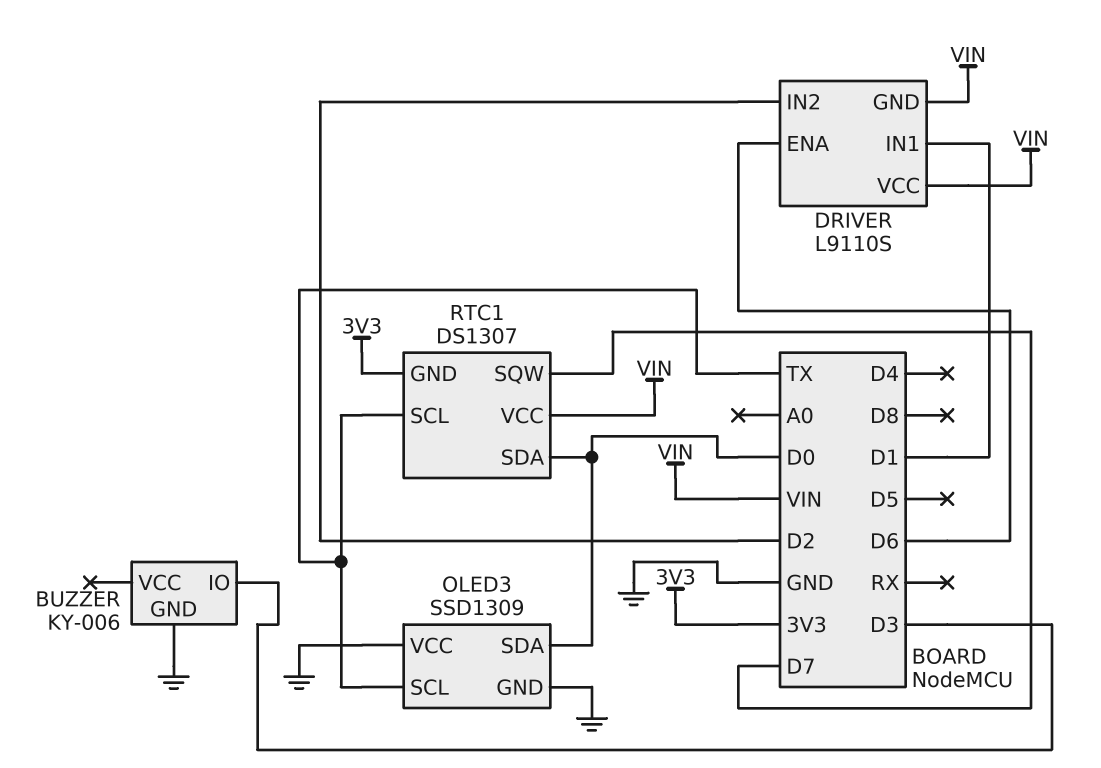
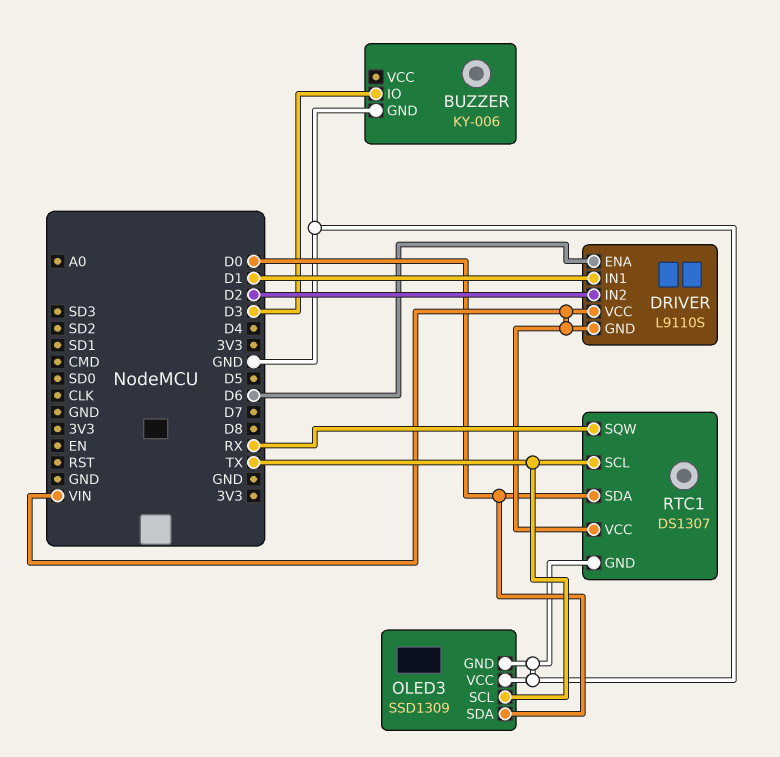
RTC1 pin GND: 3V3 -> GND
RTC1 pin SQW: D7 -> RX

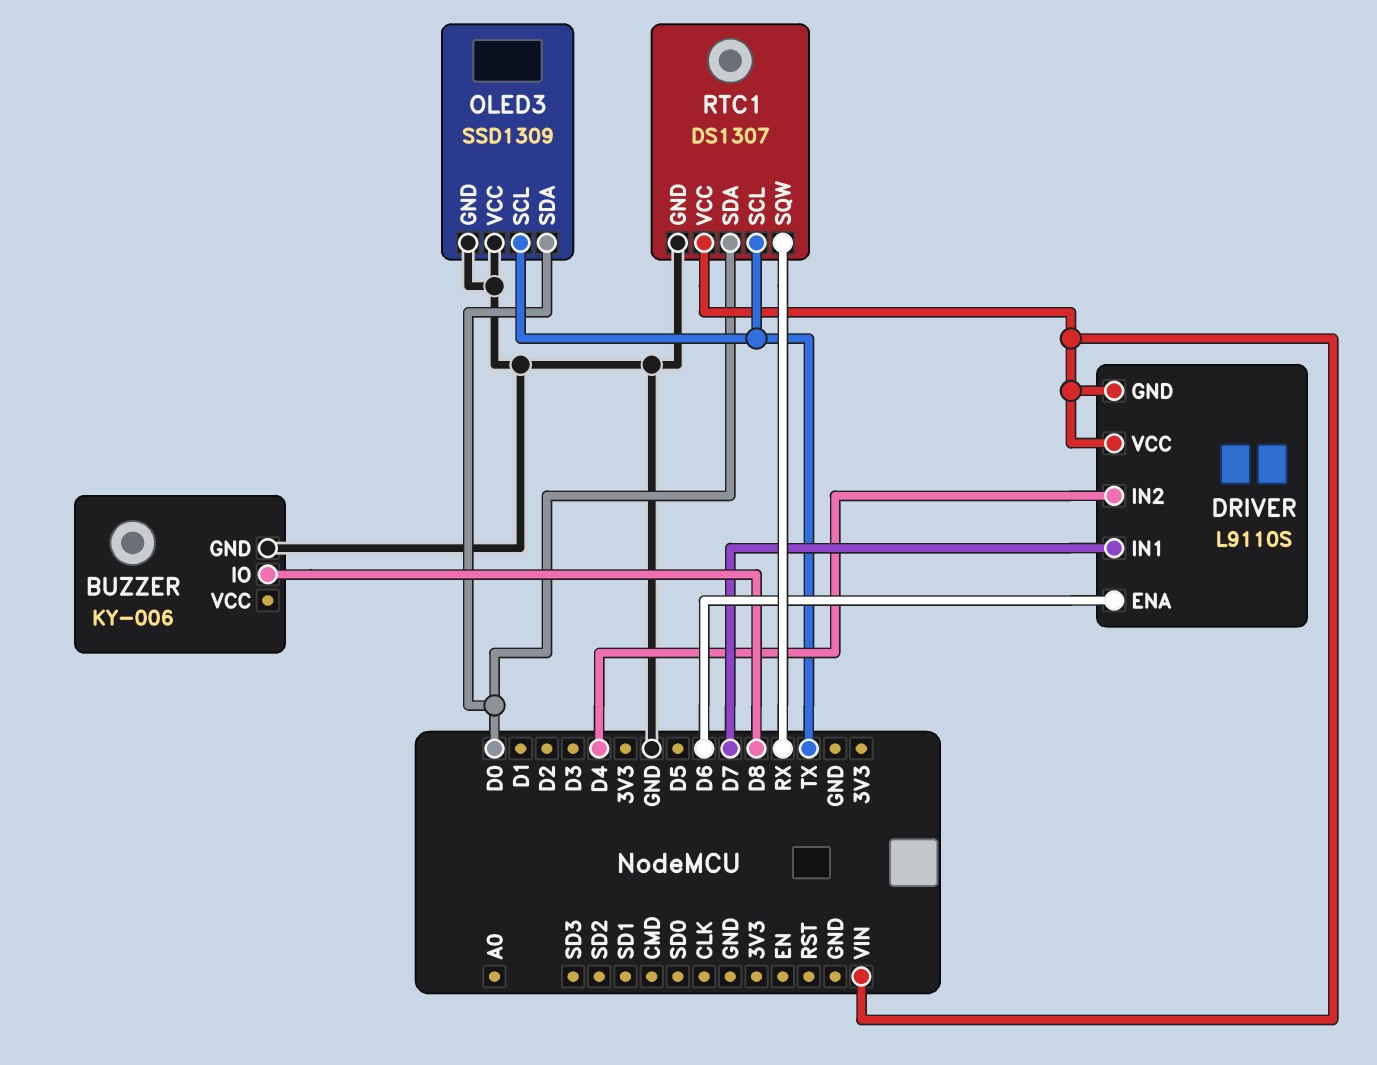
BUZZER pin IO: D3 -> D8
DRIVER pin IN1: D1 -> D7
DRIVER pin IN2: D2 -> D4

